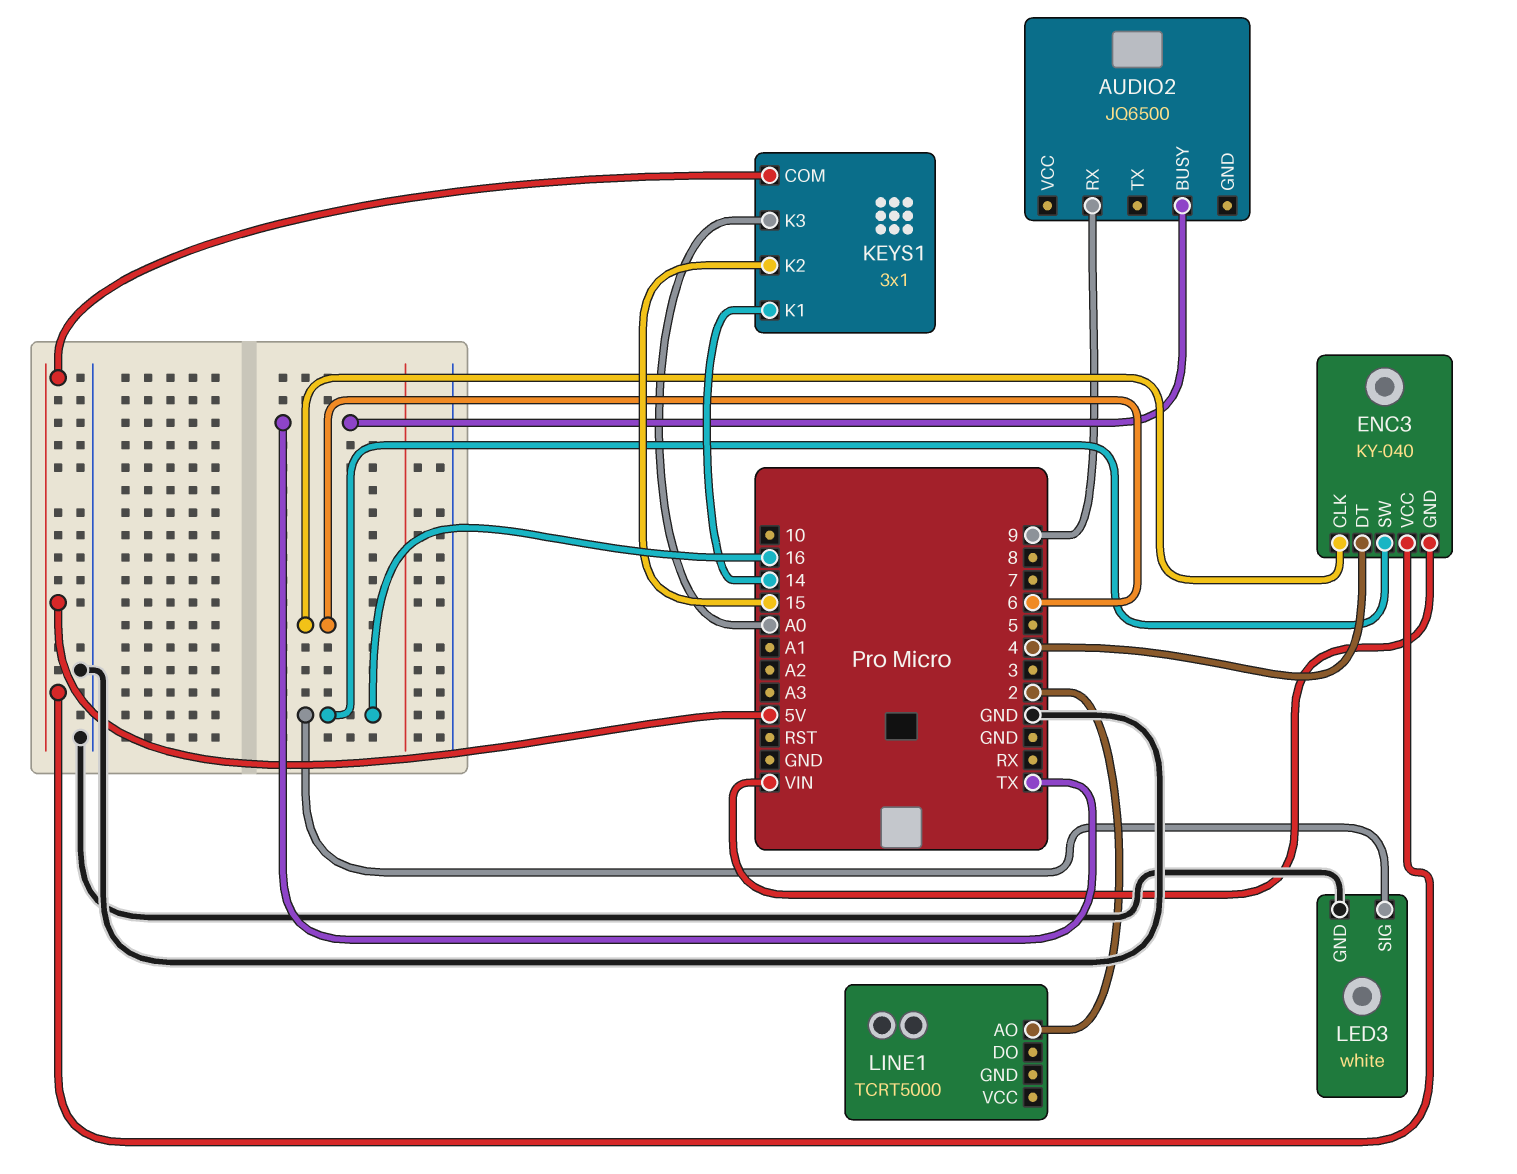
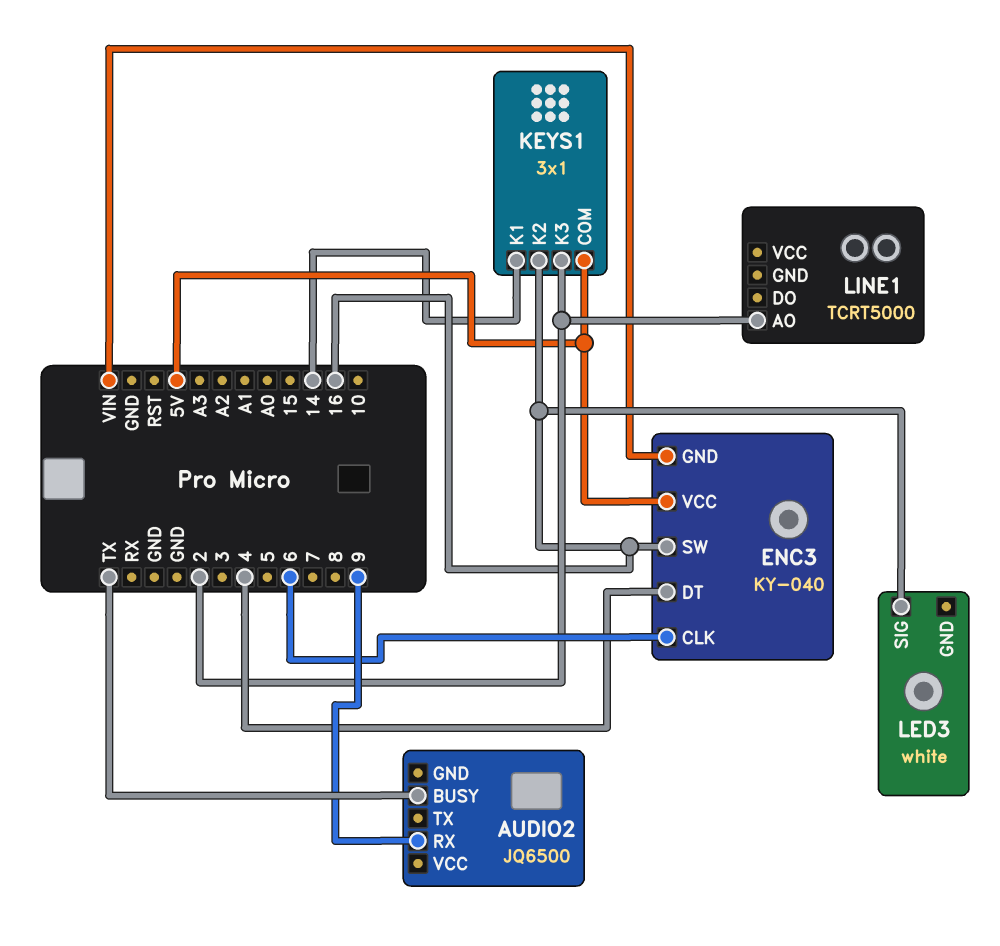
KEYS1 pin K2: 15 -> 16
KEYS1 pin K3: A0 -> 2
LED3 pin GND: GND -> none

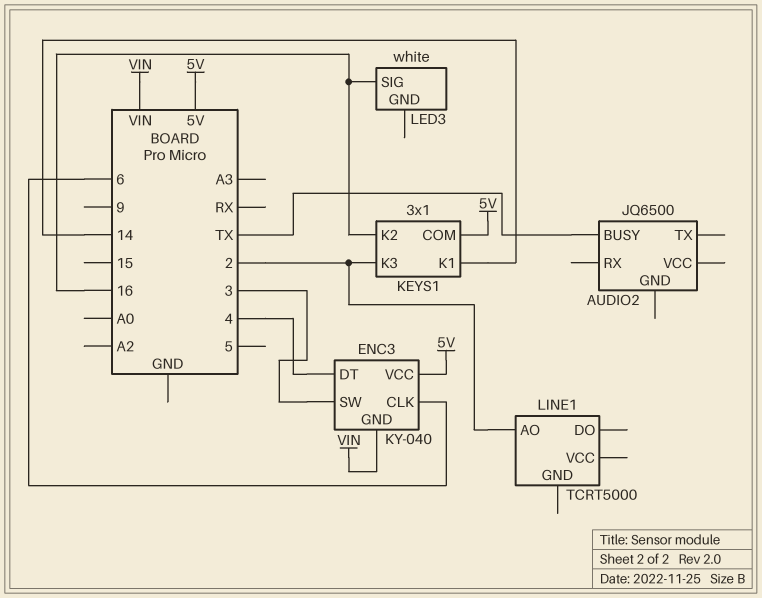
AUDIO2 pin RX: 9 -> none
ENC3 pin SW: 16 -> 3

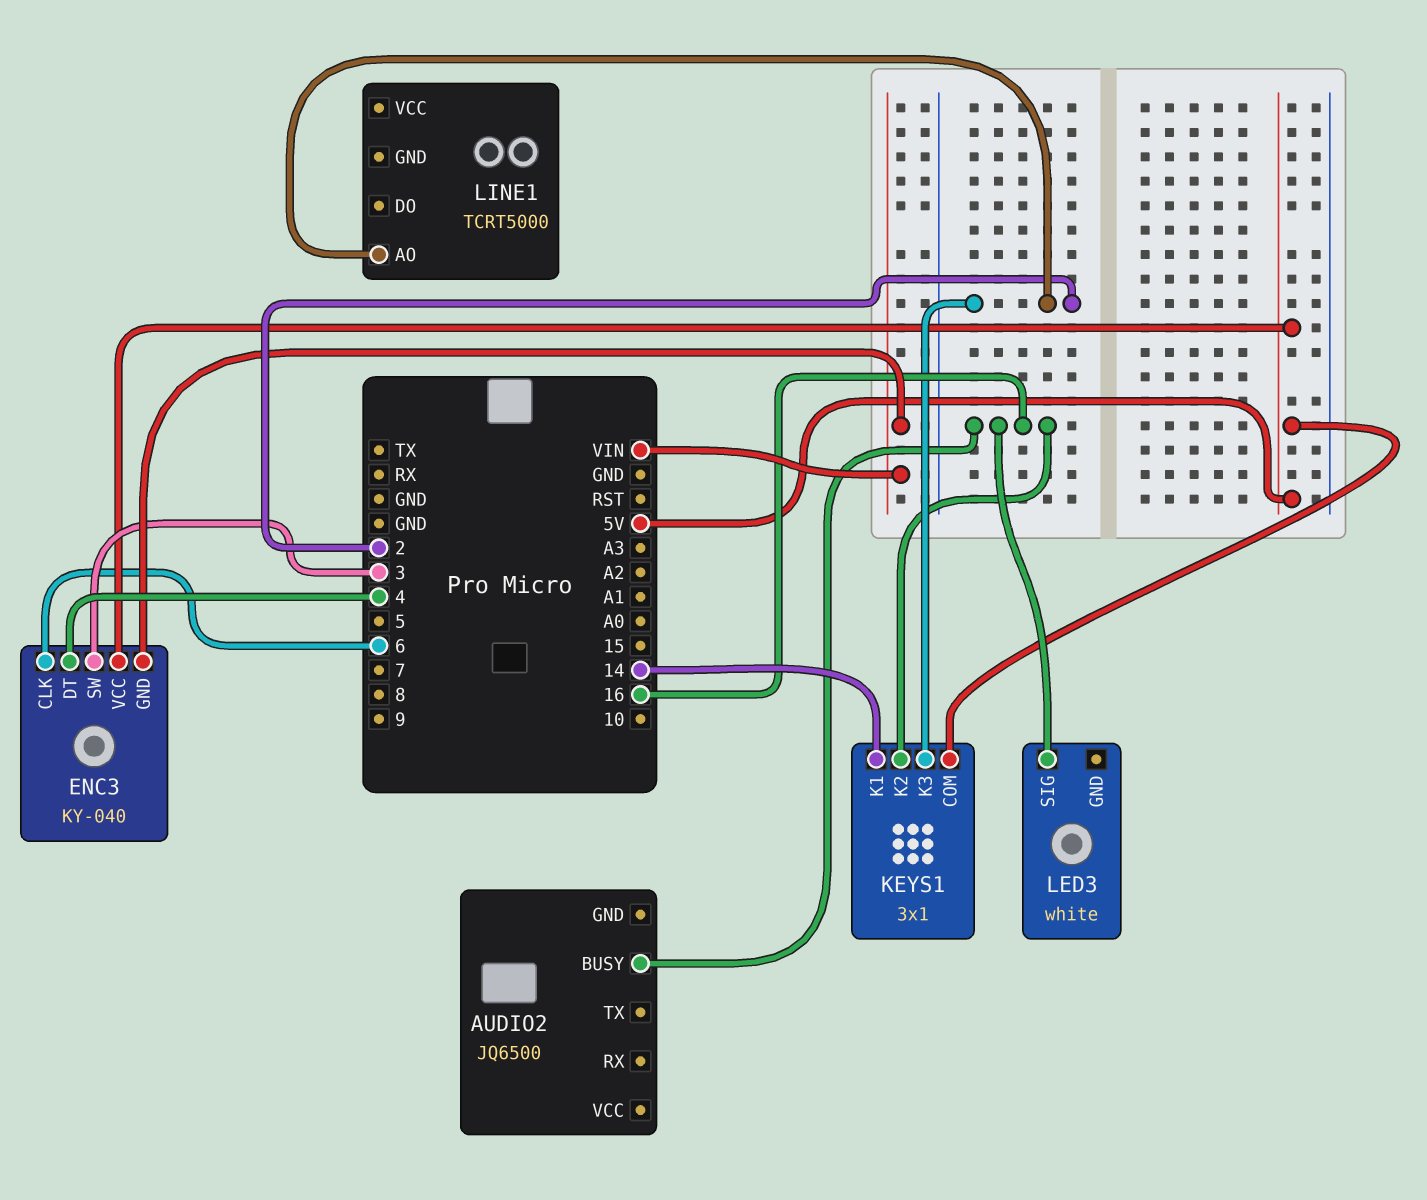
AUDIO2 pin BUSY: TX -> 16

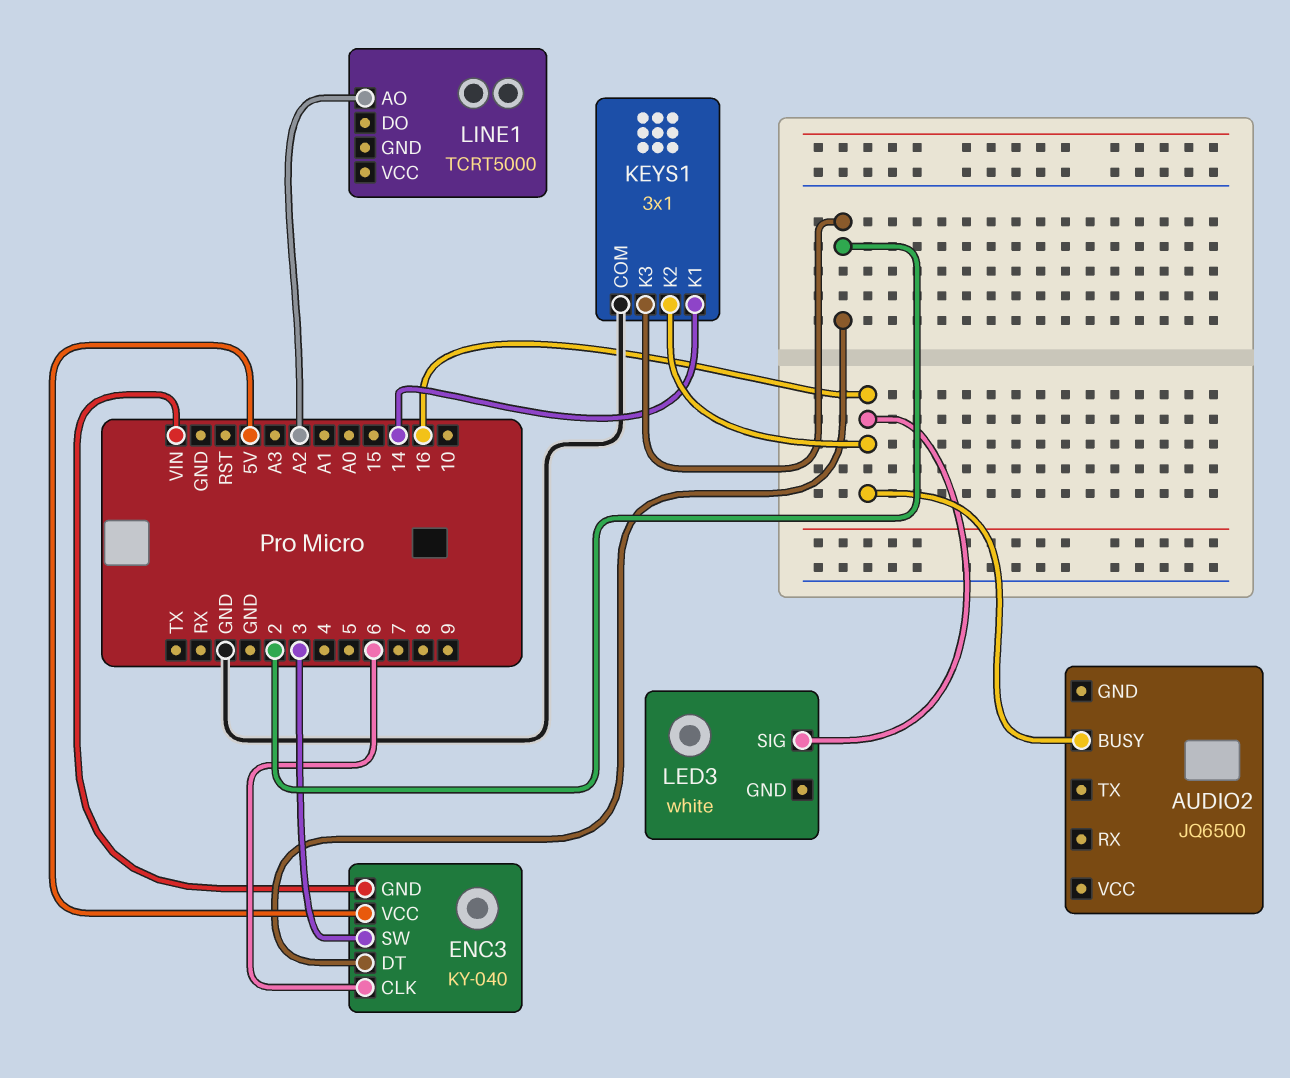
ENC3 pin DT: 4 -> 2
KEYS1 pin COM: 5V -> GND
LINE1 pin AO: 2 -> A2

